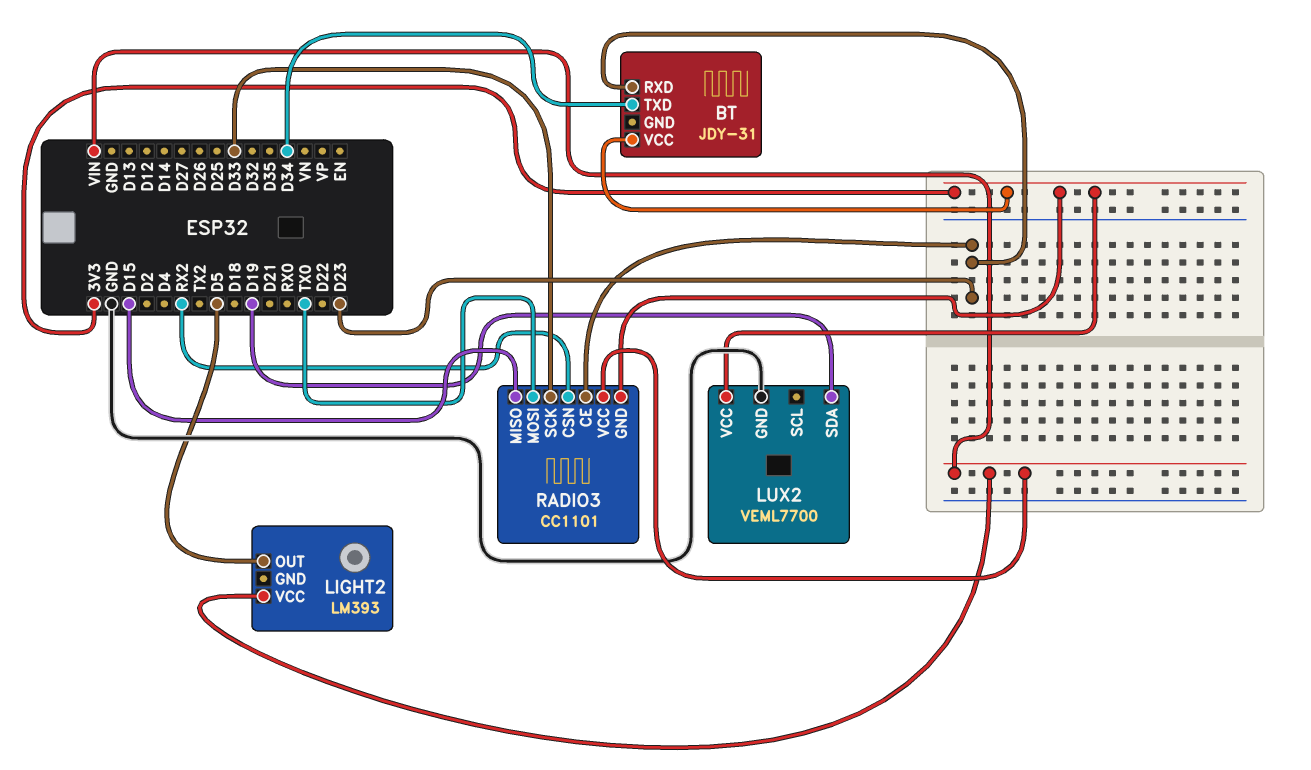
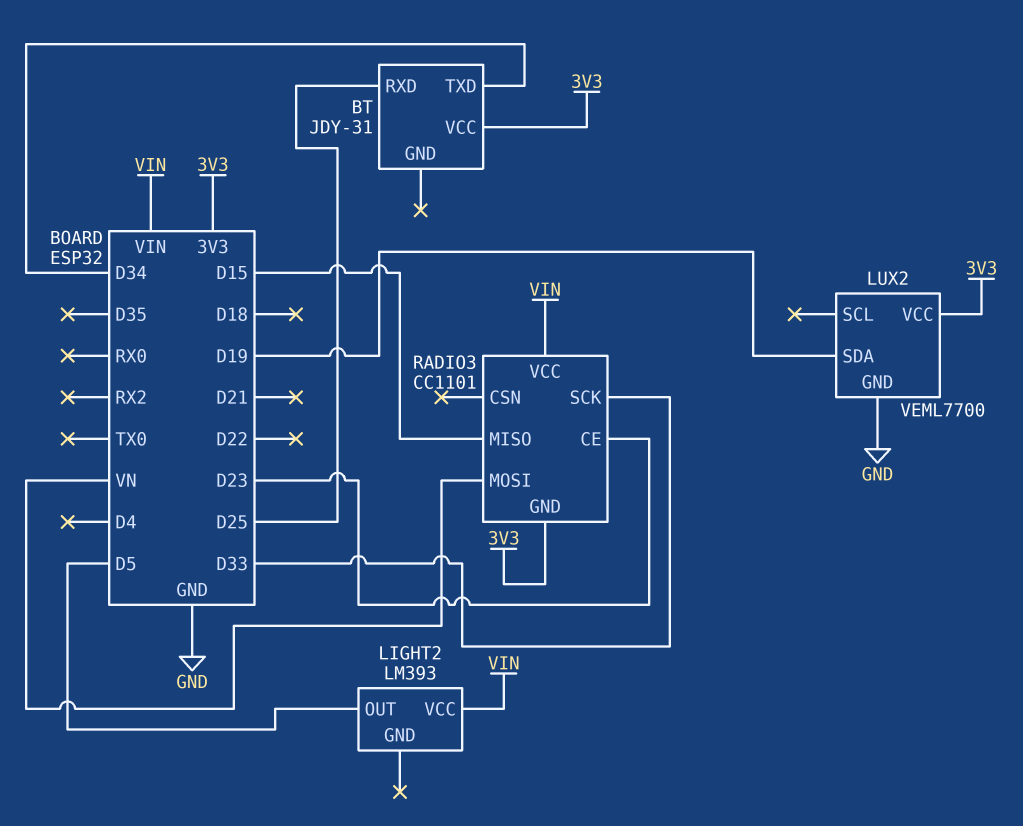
BT pin RXD: D23 -> D25
RADIO3 pin CSN: RX2 -> none
RADIO3 pin MOSI: TX0 -> VN

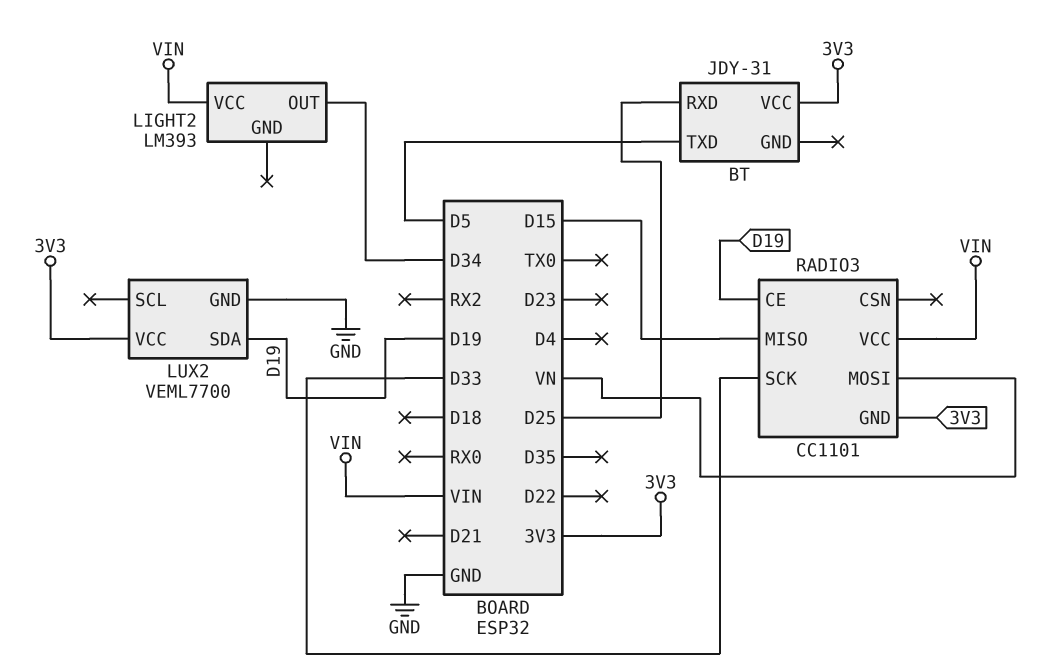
BT pin TXD: D34 -> D5
LIGHT2 pin OUT: D5 -> D34
RADIO3 pin CE: D23 -> D19

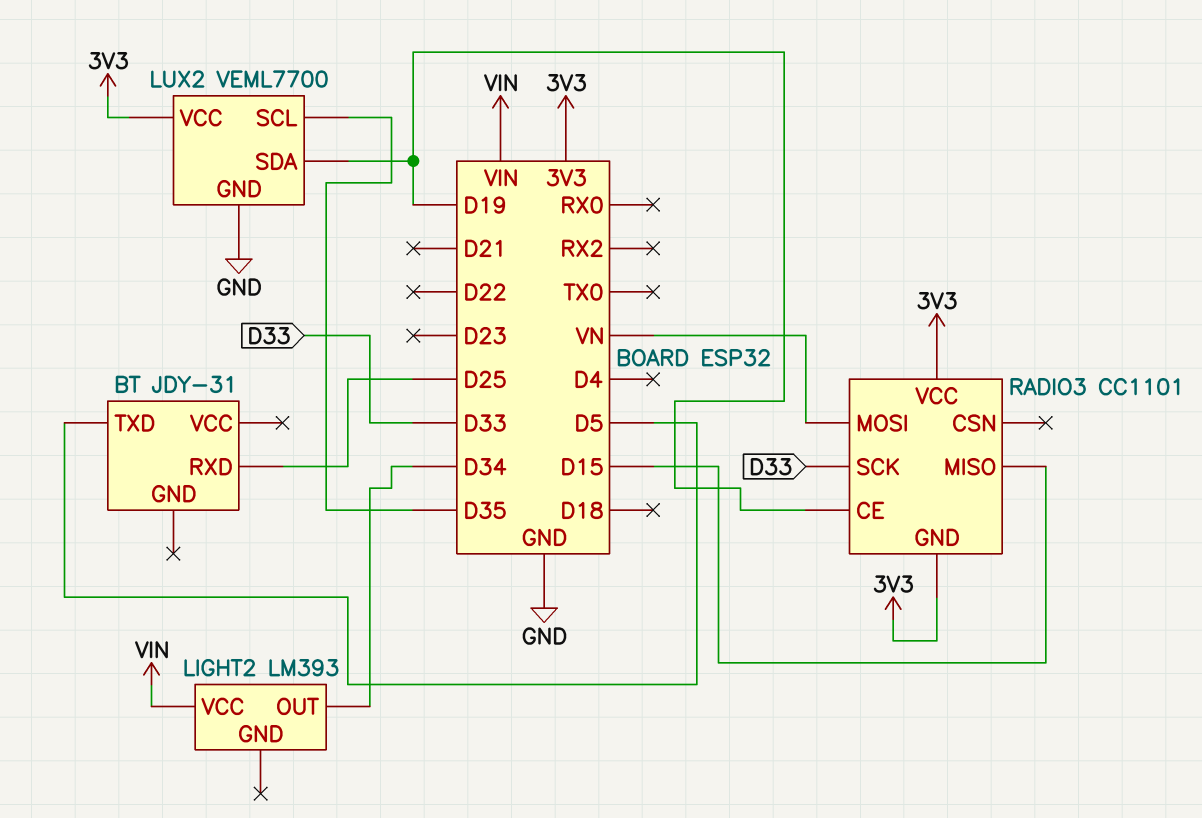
BT pin VCC: 3V3 -> none
LUX2 pin SCL: none -> D35
RADIO3 pin VCC: VIN -> 3V3

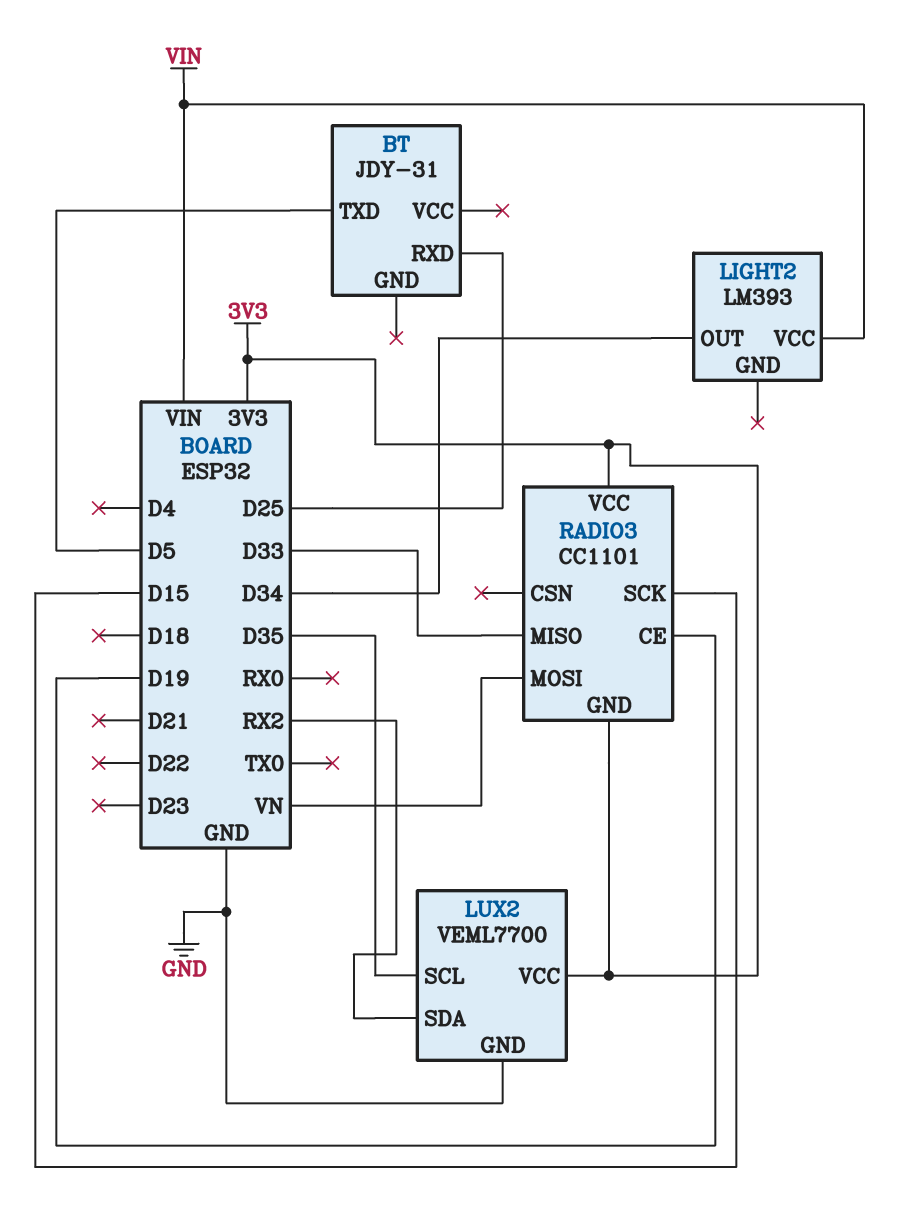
LUX2 pin SDA: D19 -> RX2
RADIO3 pin MISO: D15 -> D33
RADIO3 pin SCK: D33 -> D15

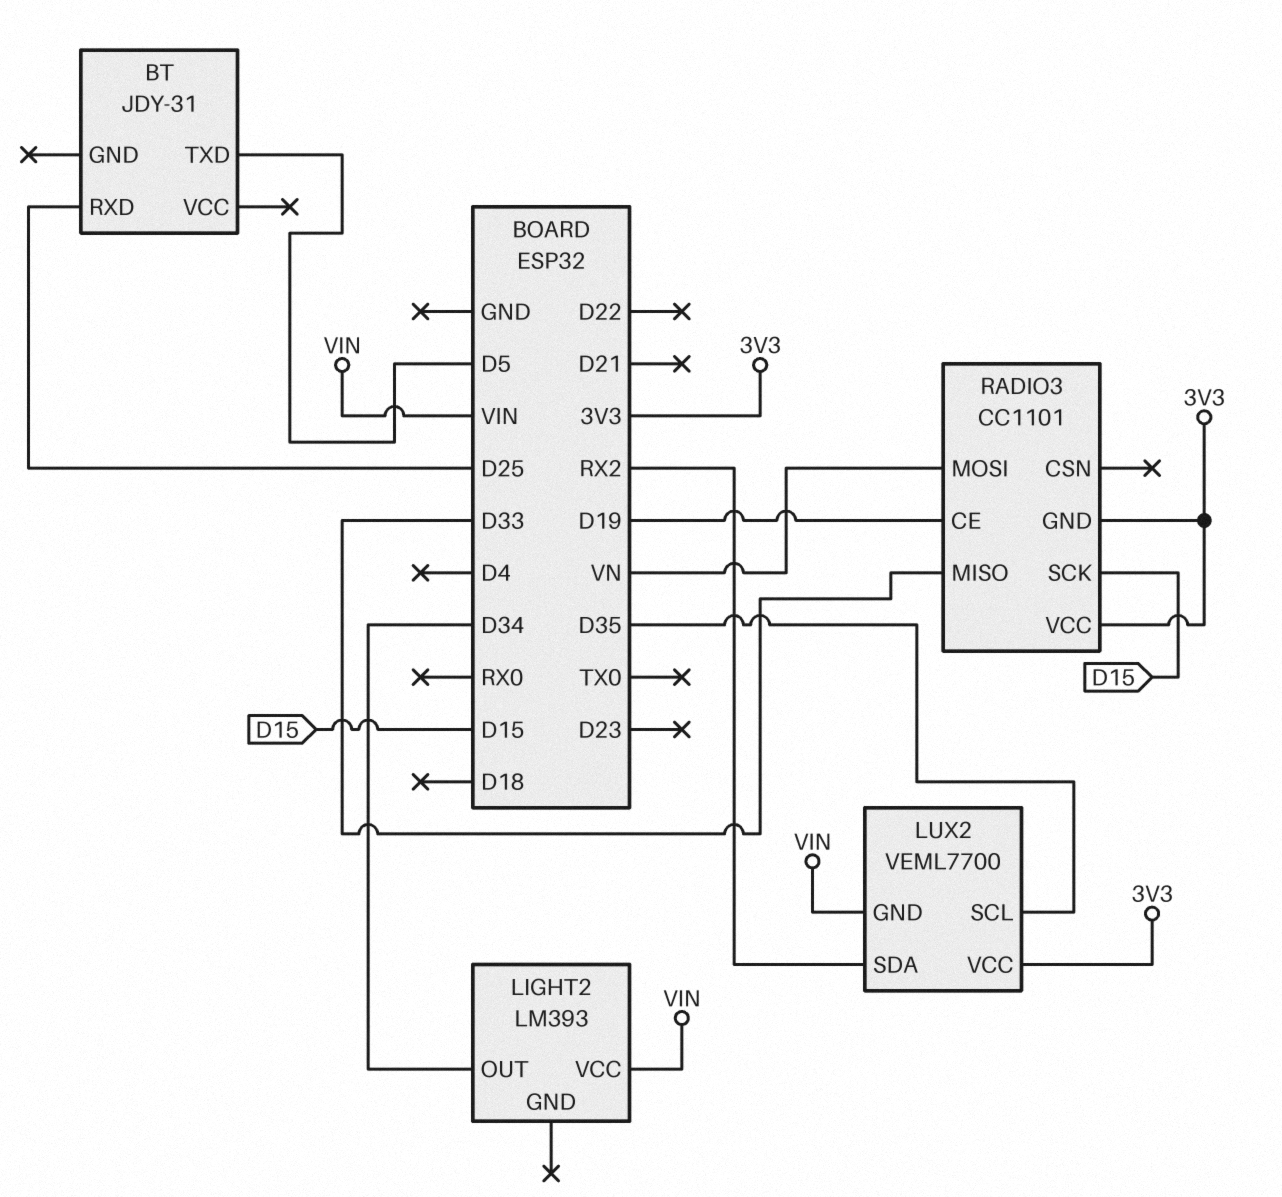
LUX2 pin GND: GND -> VIN

